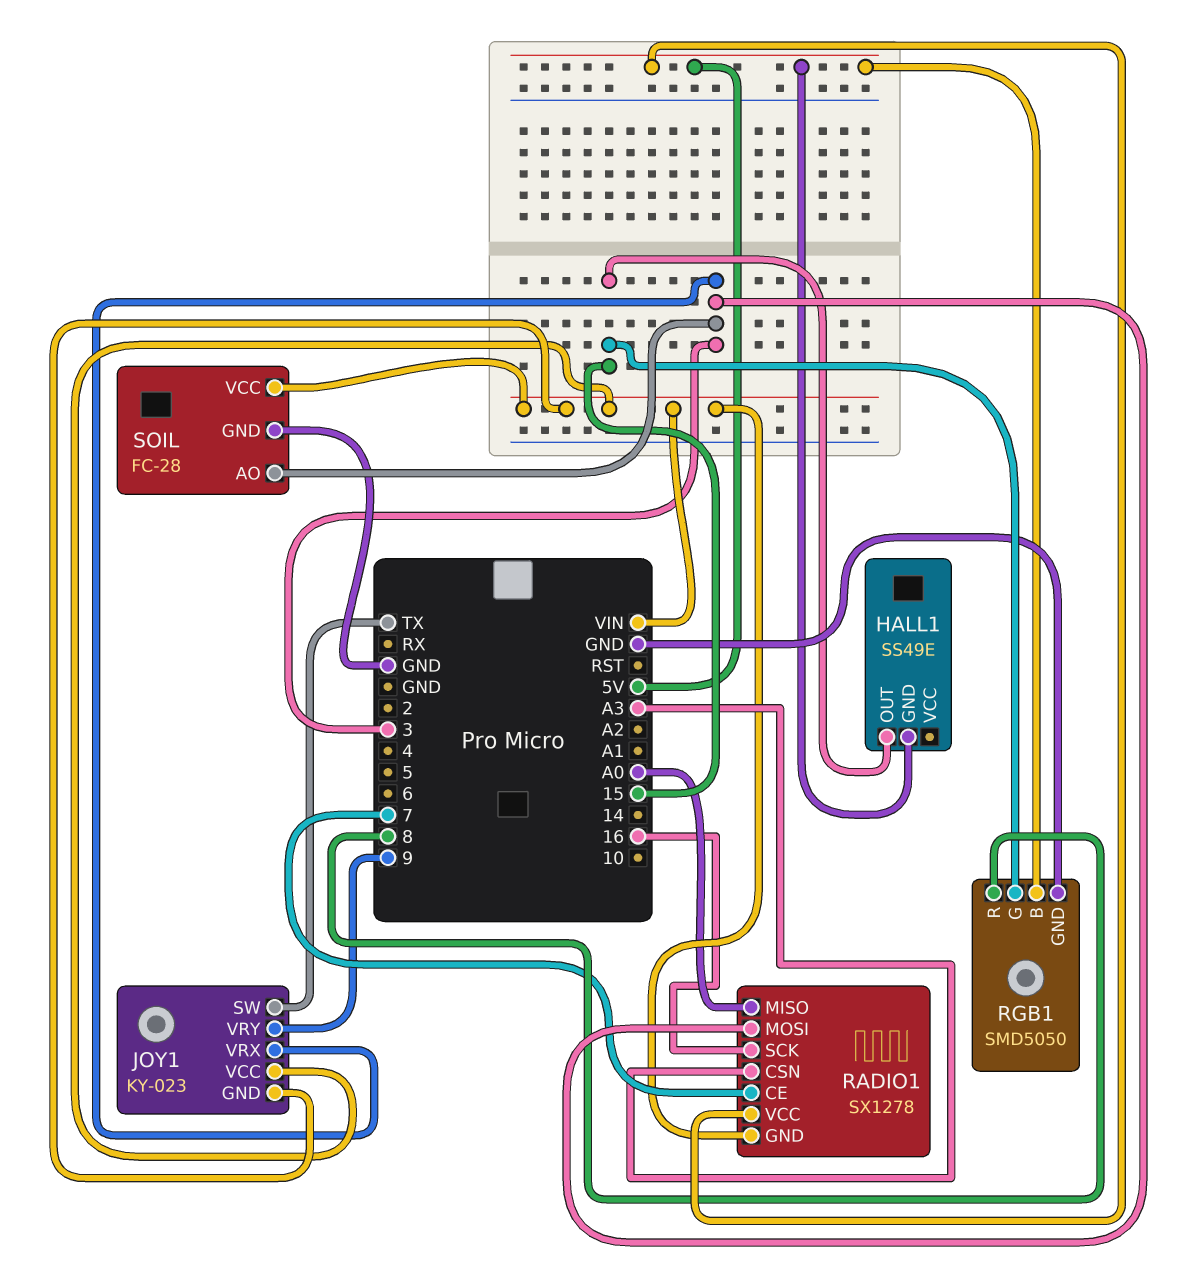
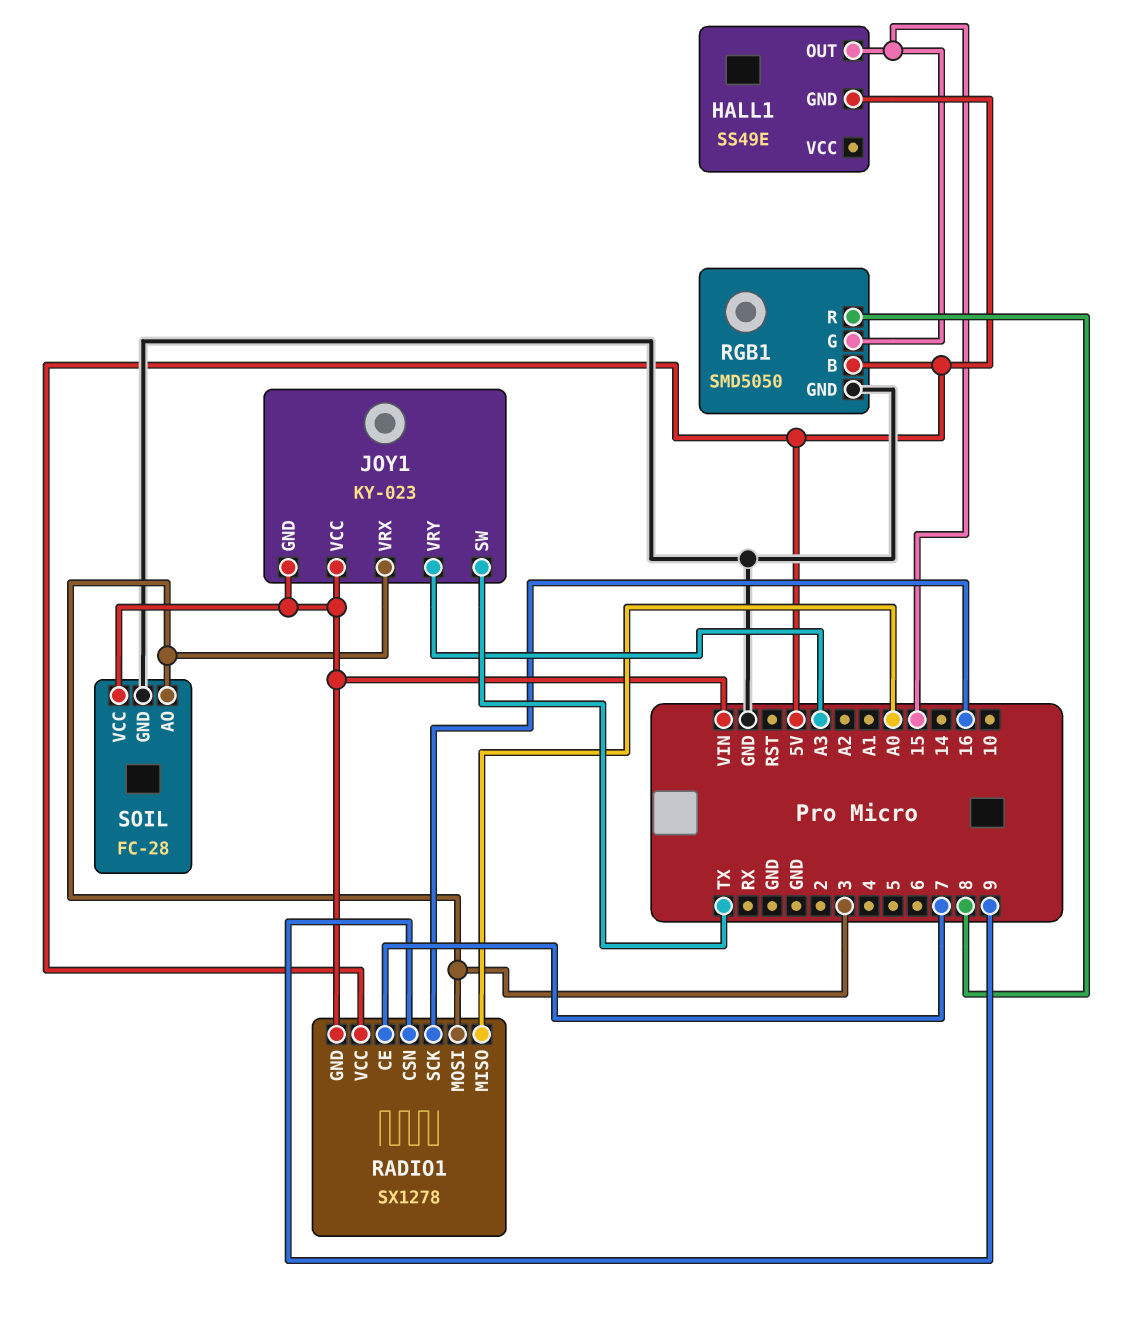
JOY1 pin VRY: 9 -> A3
RADIO1 pin CSN: A3 -> 9

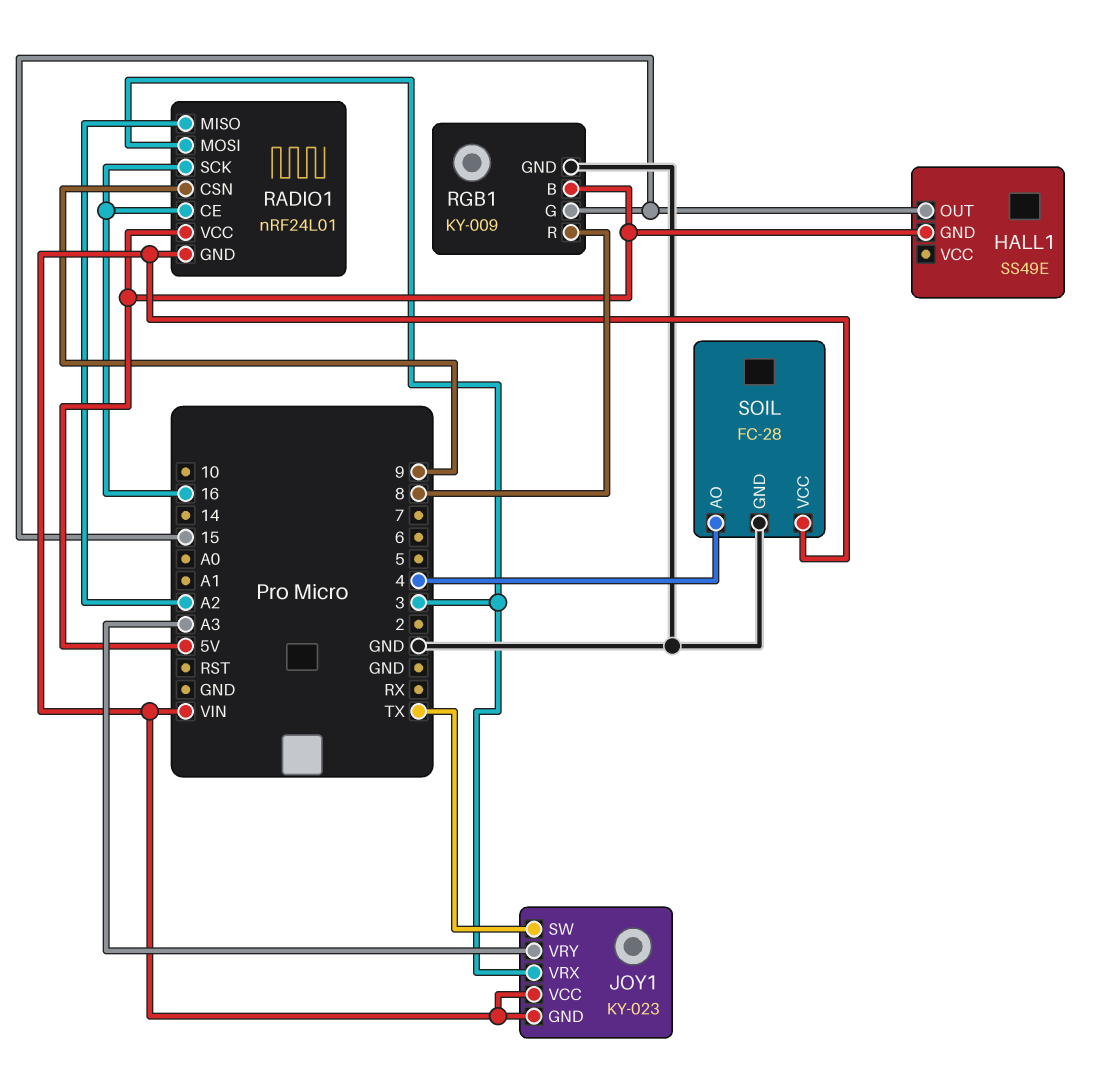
RADIO1: SX1278 -> nRF24L01
RADIO1 pin CE: 7 -> 16
RADIO1 pin MISO: A0 -> A2
RGB1: SMD5050 -> KY-009
SOIL pin AO: 3 -> 4

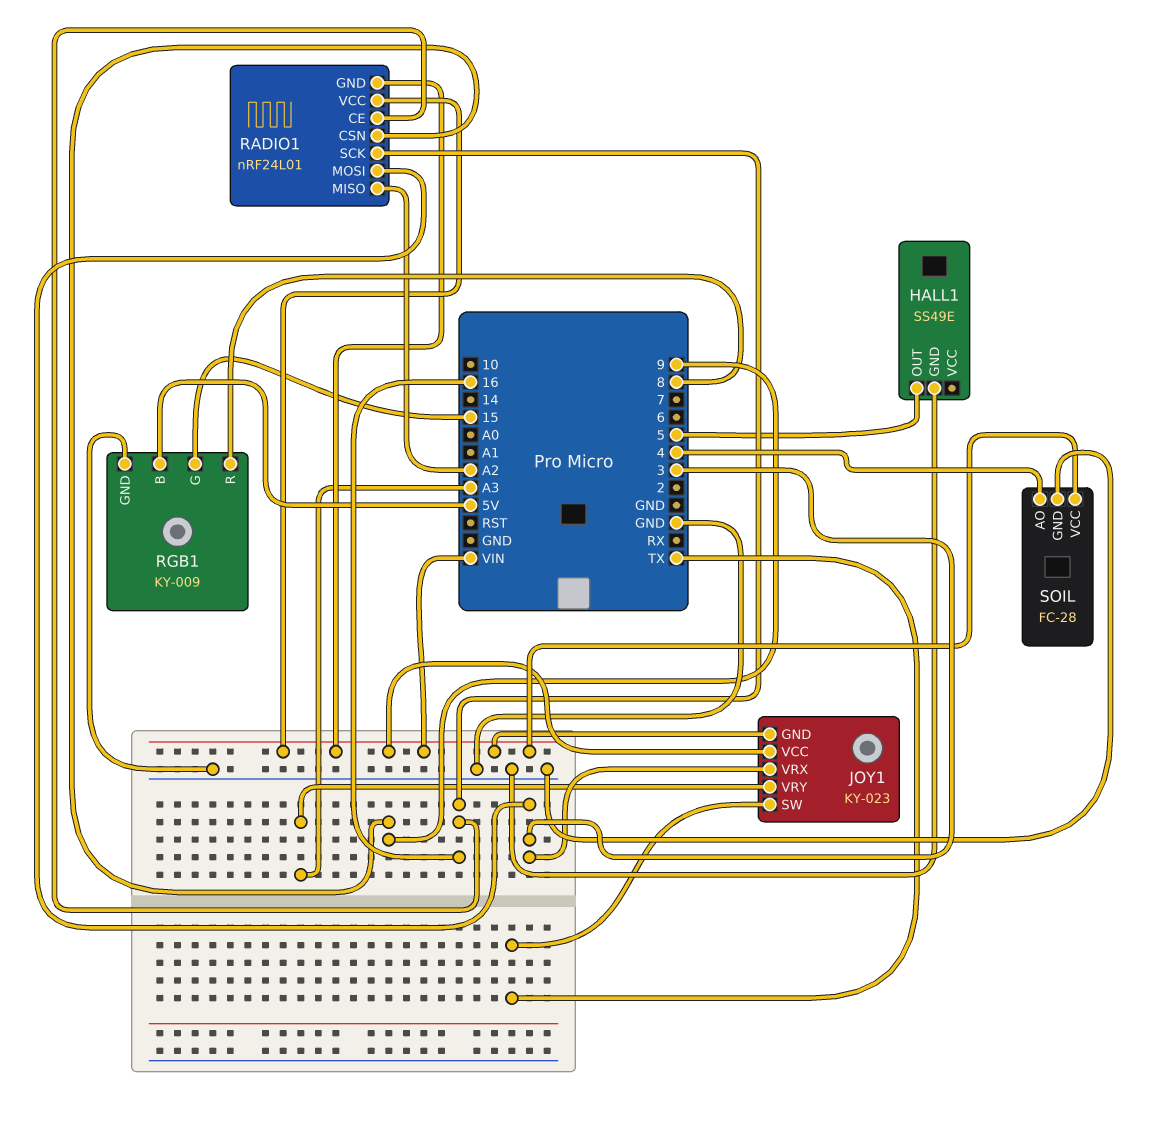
HALL1 pin GND: 5V -> GND
HALL1 pin OUT: 15 -> 5
RADIO1 pin VCC: 5V -> VIN

